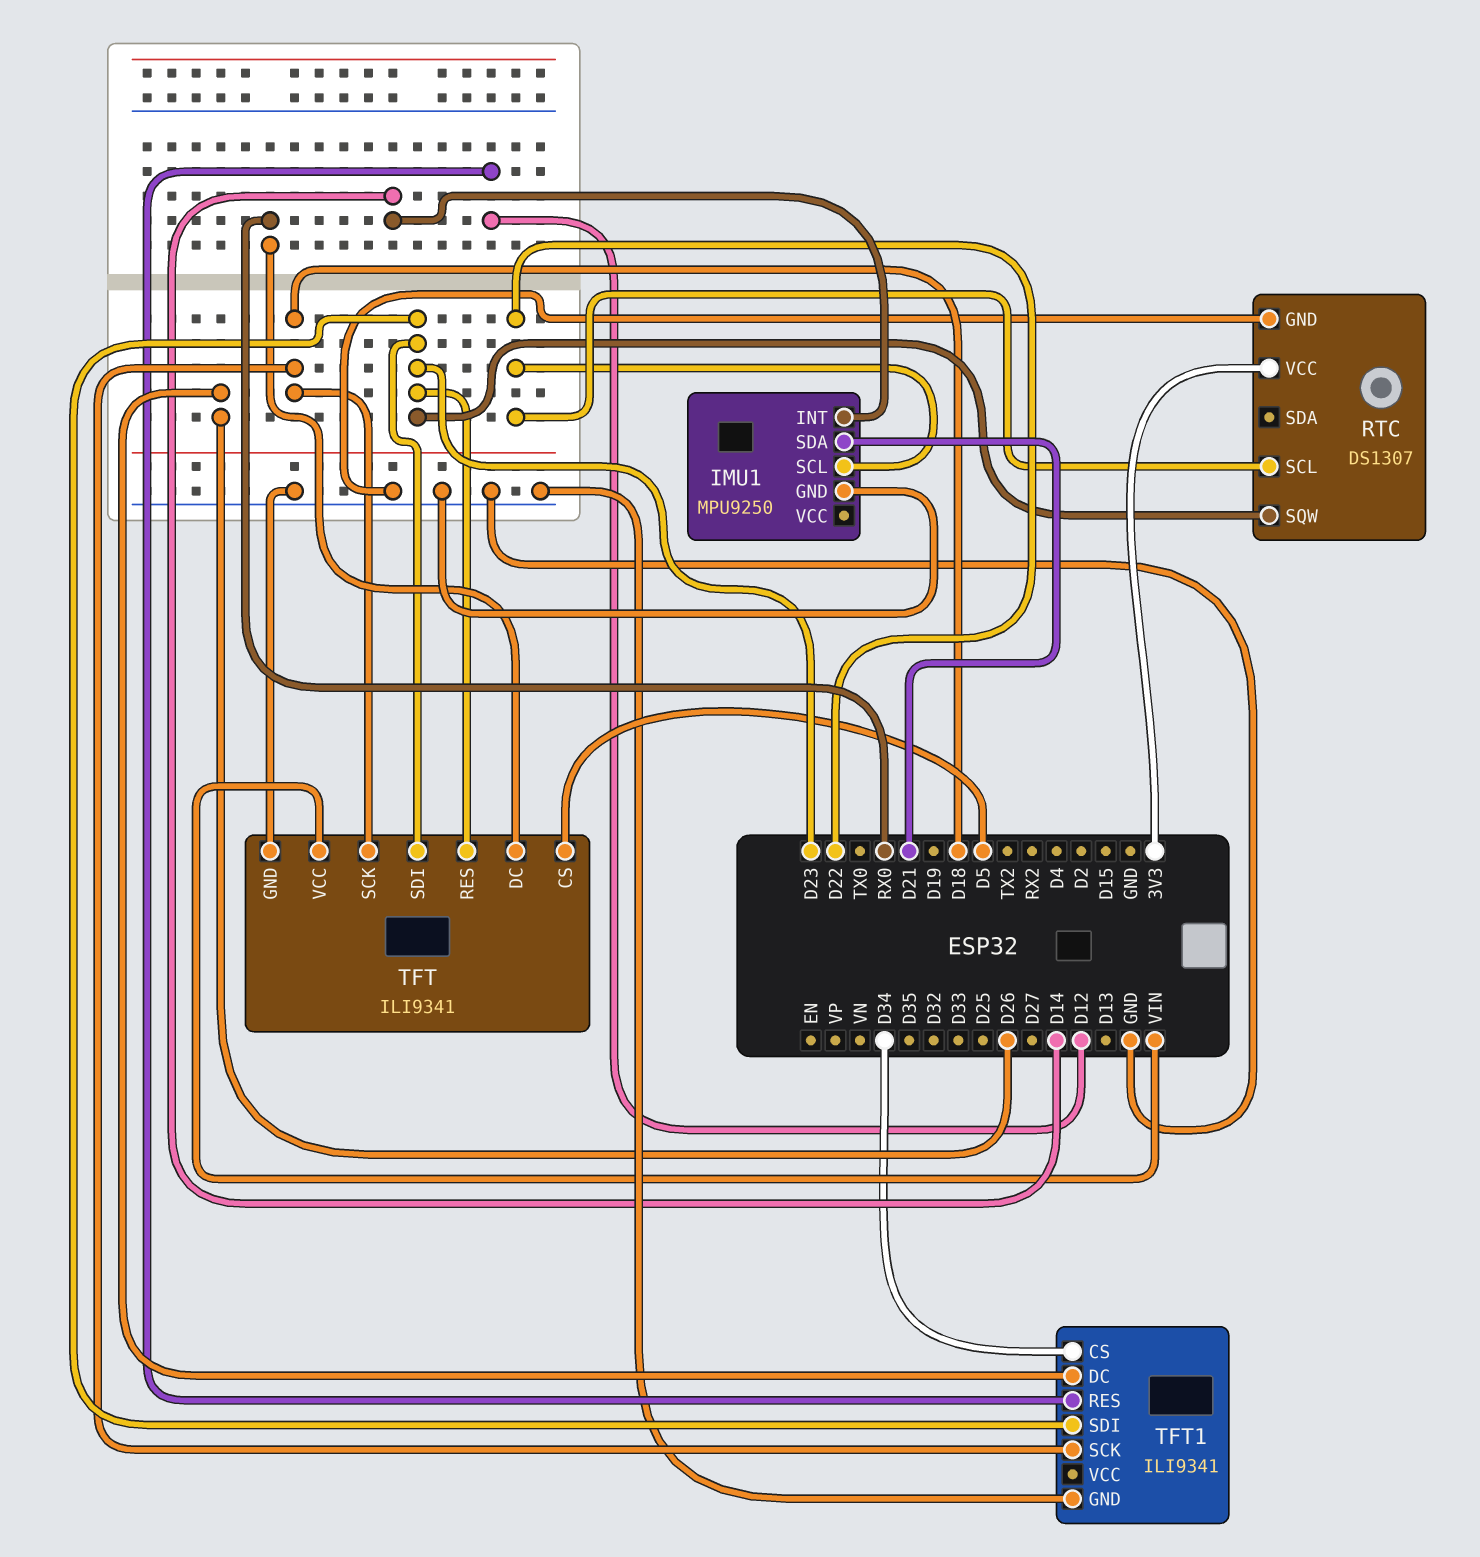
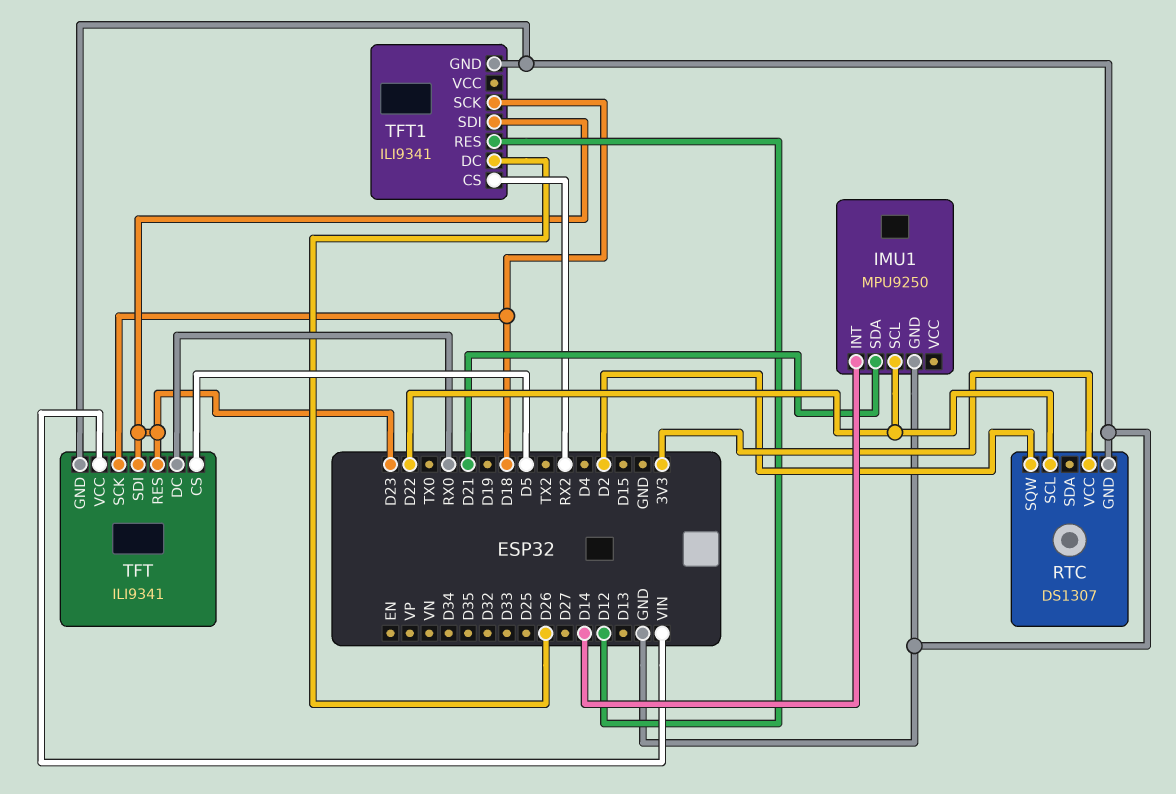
RTC pin SQW: D23 -> D2
TFT1 pin CS: D34 -> RX2

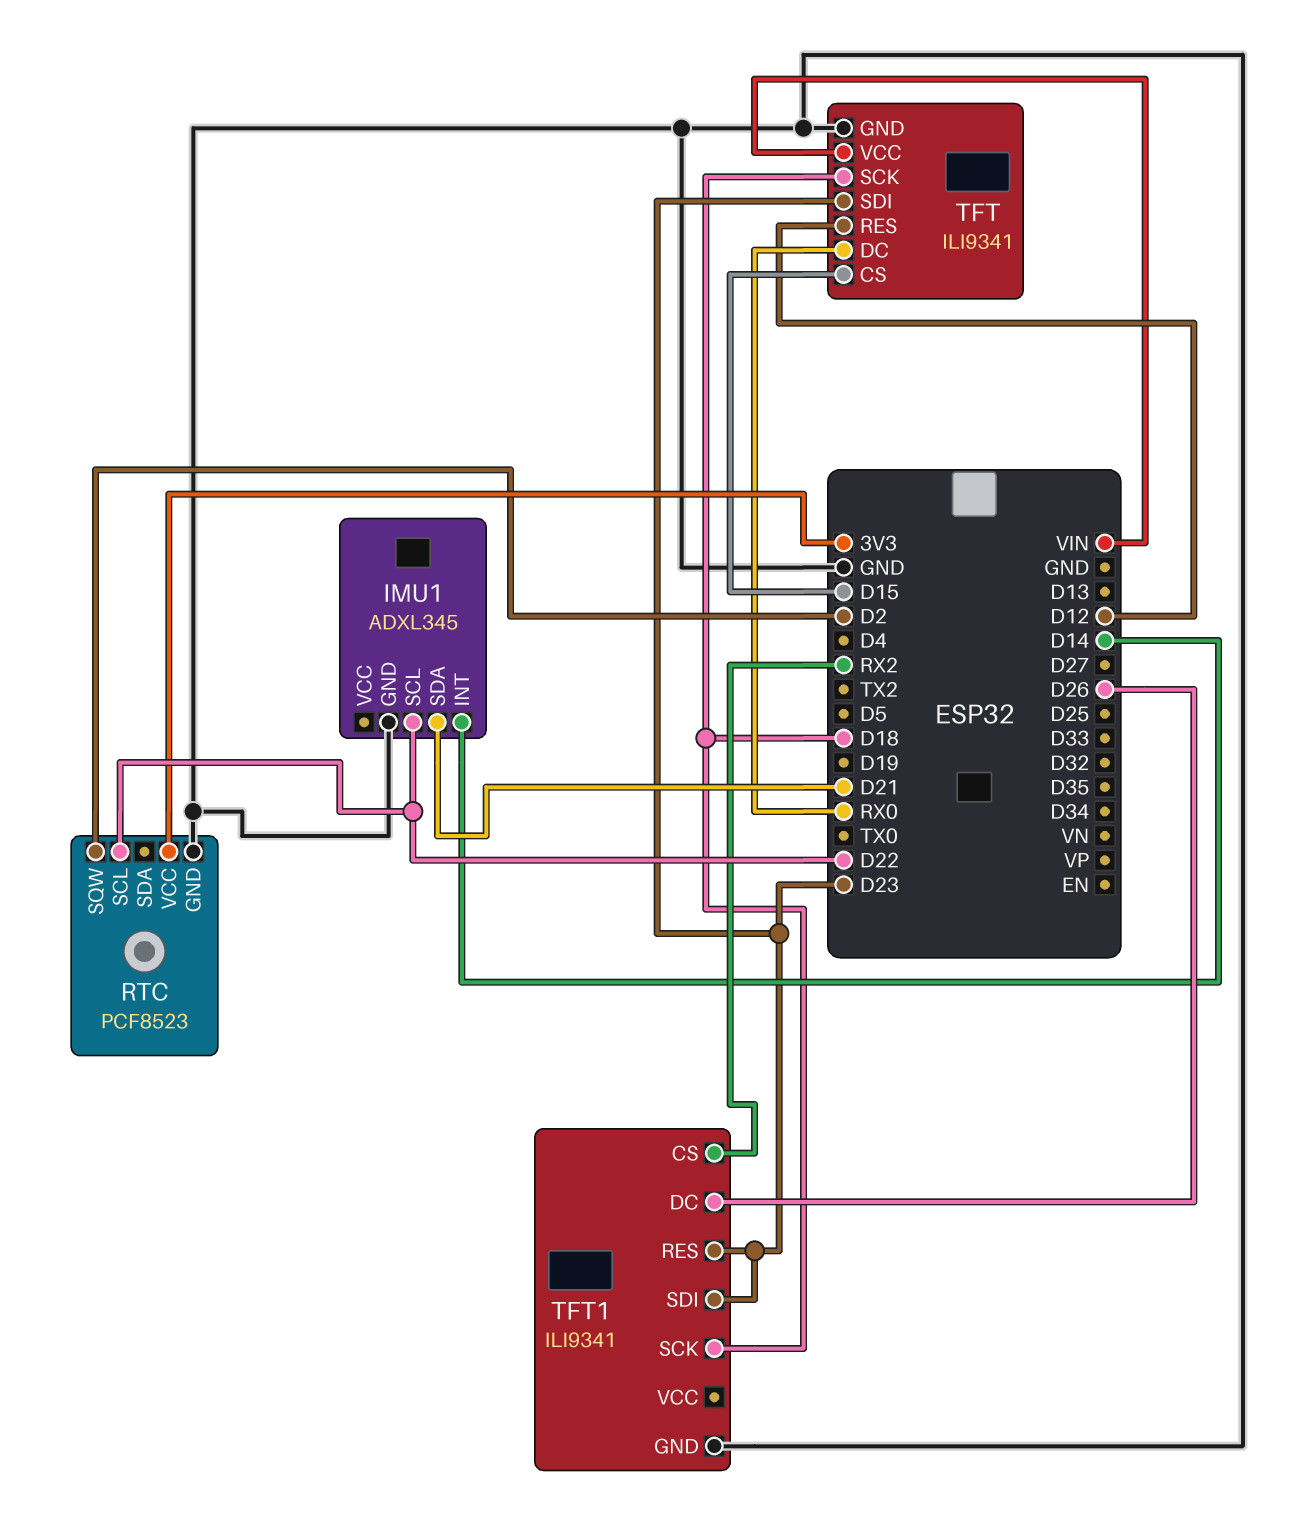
IMU1: MPU9250 -> ADXL345
RTC: DS1307 -> PCF8523
TFT pin CS: D5 -> D15
TFT pin RES: D23 -> D12
TFT1 pin RES: D12 -> D23

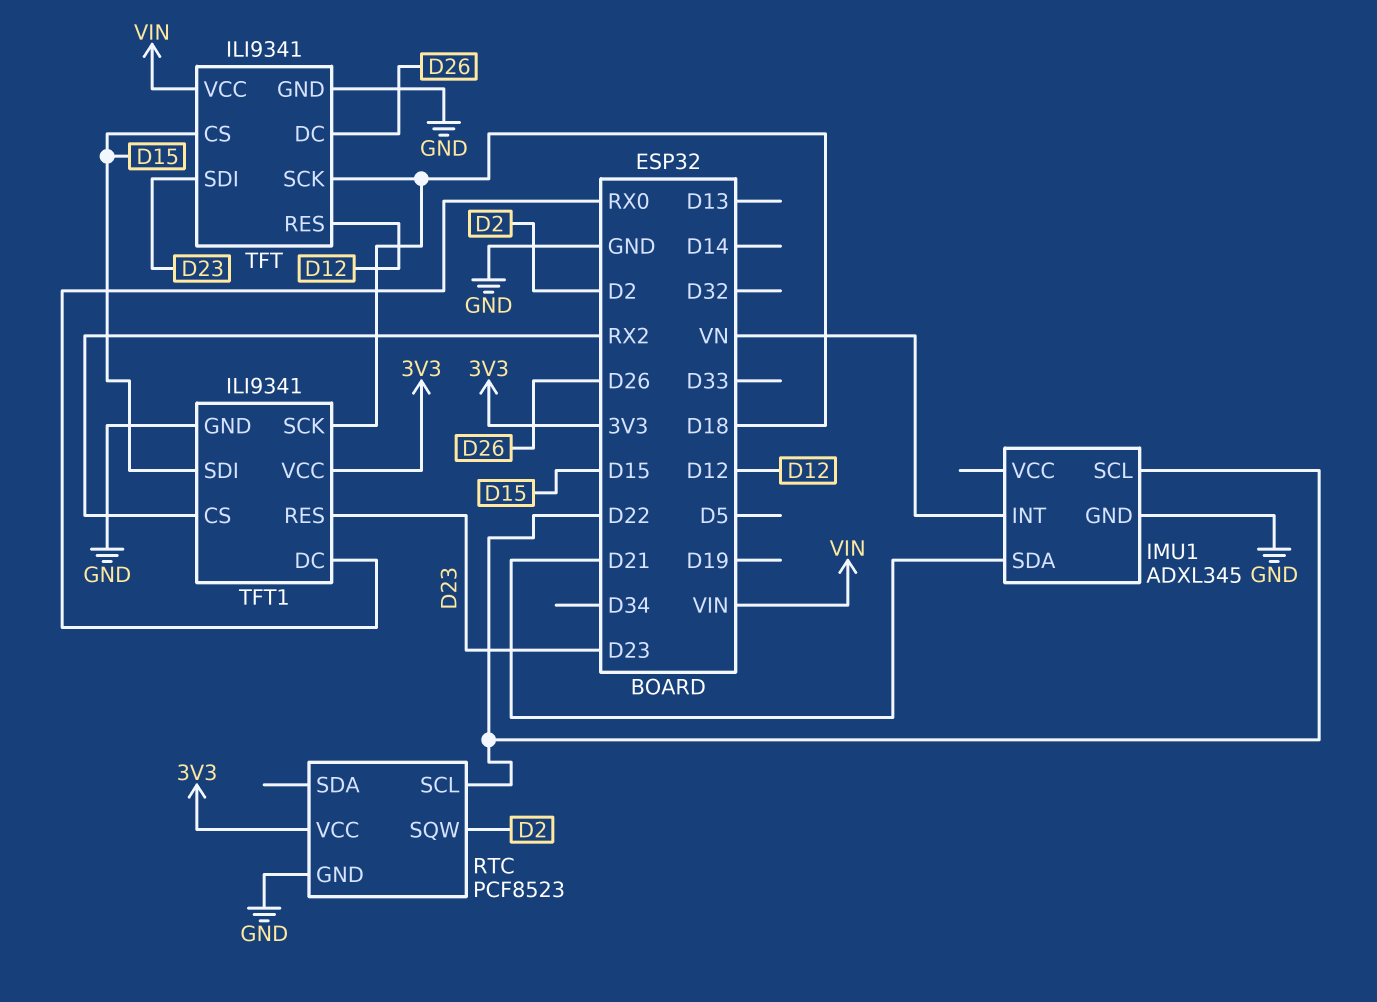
IMU1 pin INT: D14 -> VN
TFT pin DC: RX0 -> D26
TFT1 pin DC: D26 -> RX0
TFT1 pin SDI: D23 -> D15
TFT1 pin VCC: none -> 3V3

